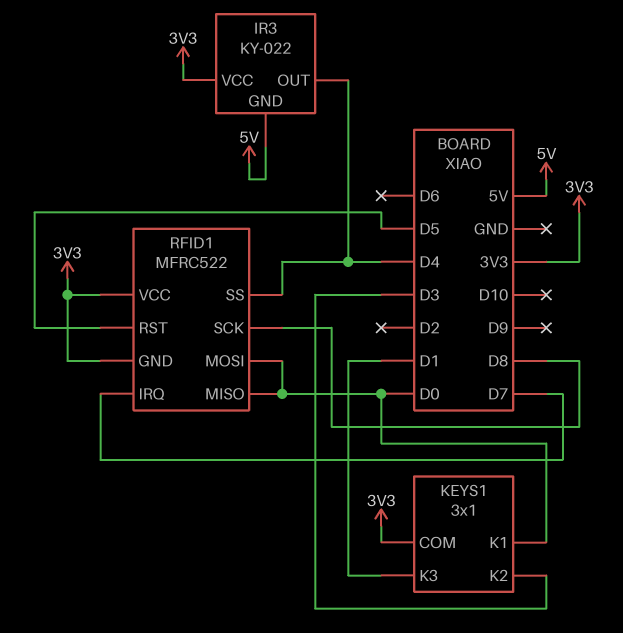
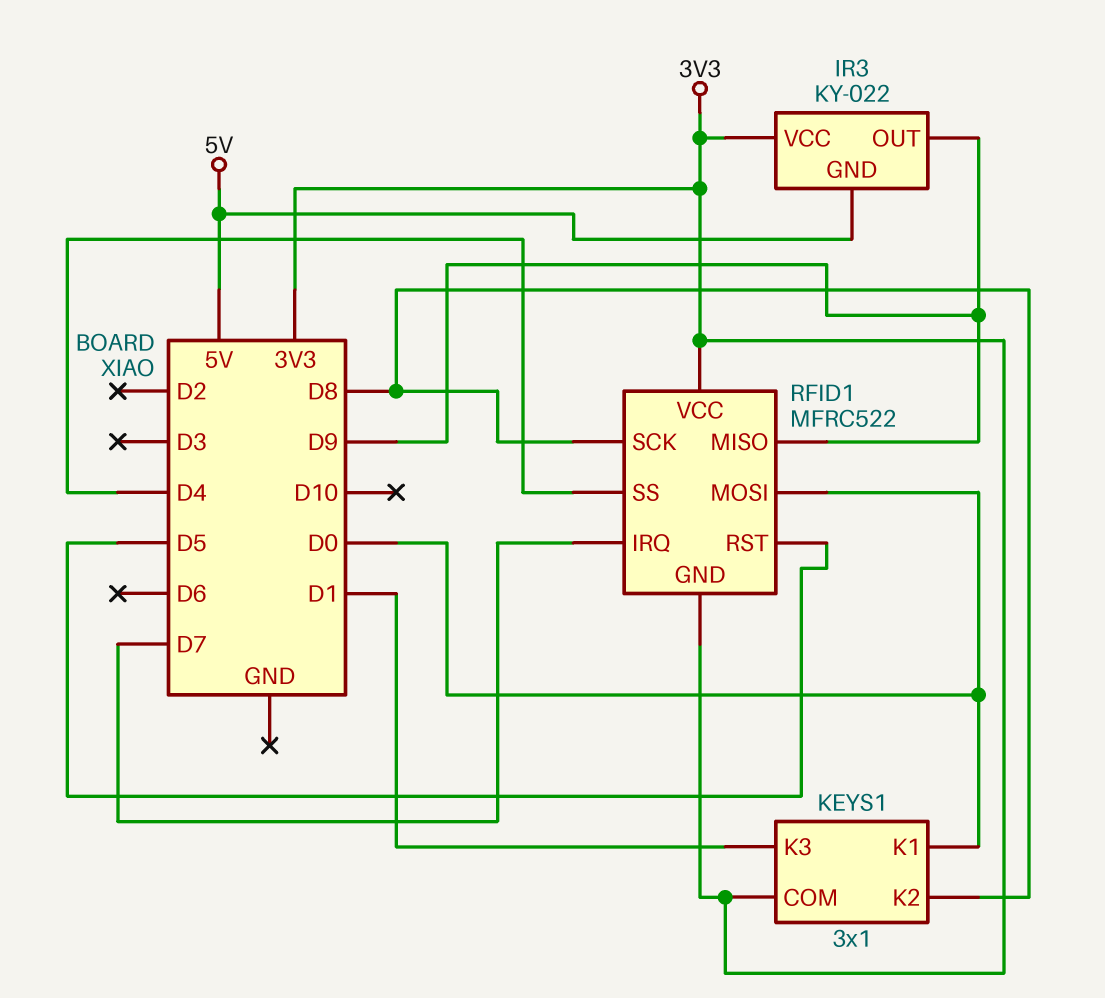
IR3 pin OUT: D4 -> D9
KEYS1 pin K2: D3 -> D8
RFID1 pin MISO: D0 -> D9

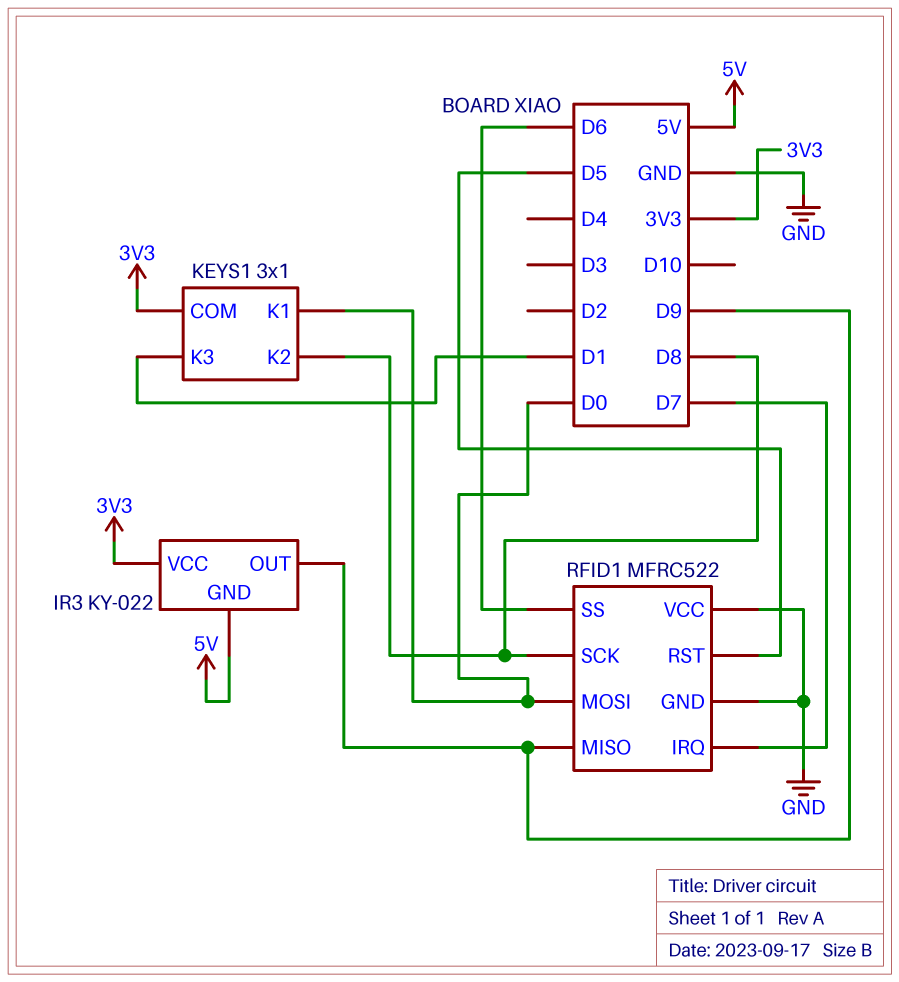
RFID1 pin GND: 3V3 -> GND
RFID1 pin SS: D4 -> D6
RFID1 pin VCC: 3V3 -> GND

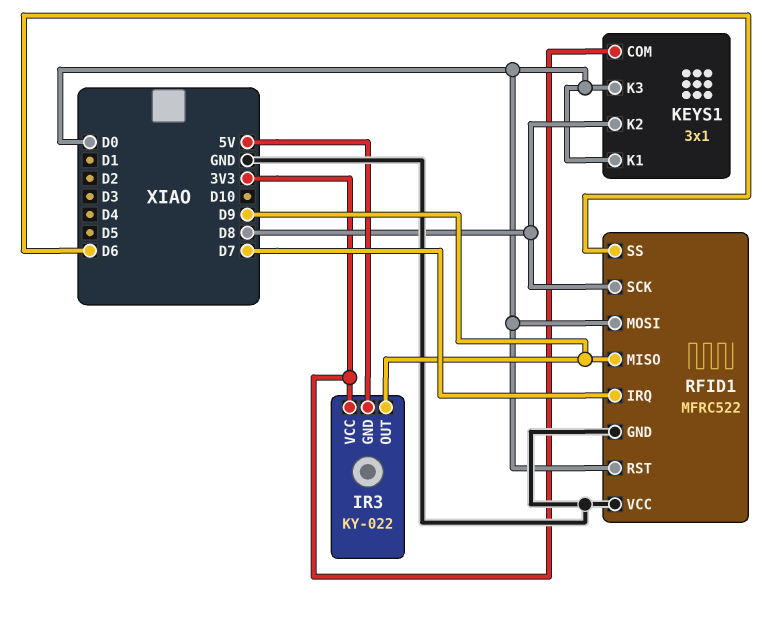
KEYS1 pin K3: D1 -> D0
RFID1 pin RST: D5 -> D0

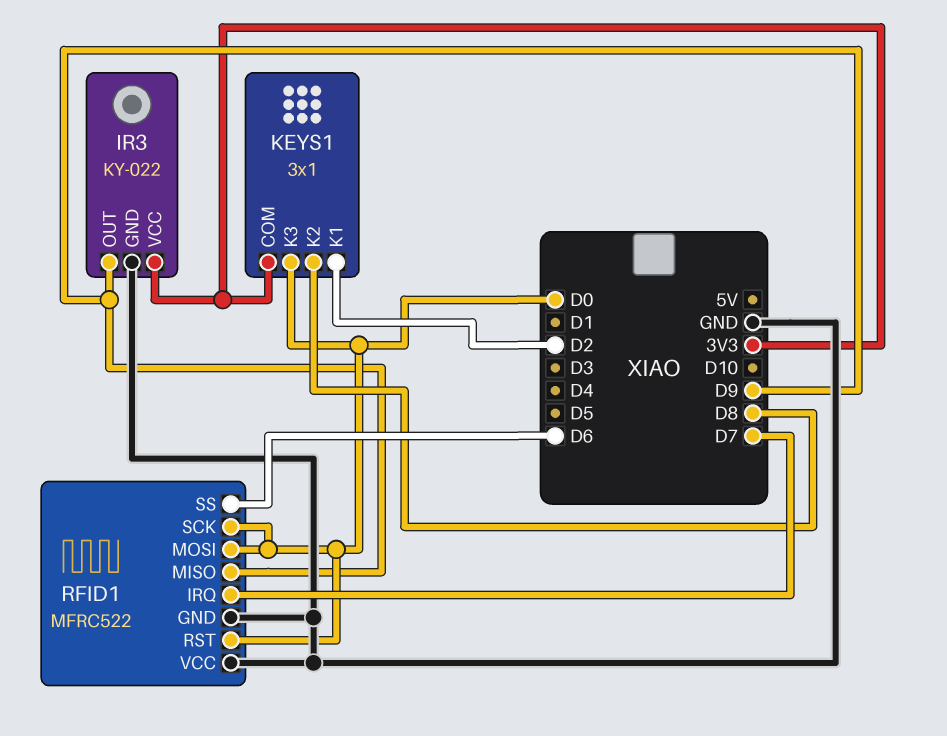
IR3 pin GND: 5V -> GND
KEYS1 pin K1: D0 -> D2
RFID1 pin SCK: D8 -> D0

